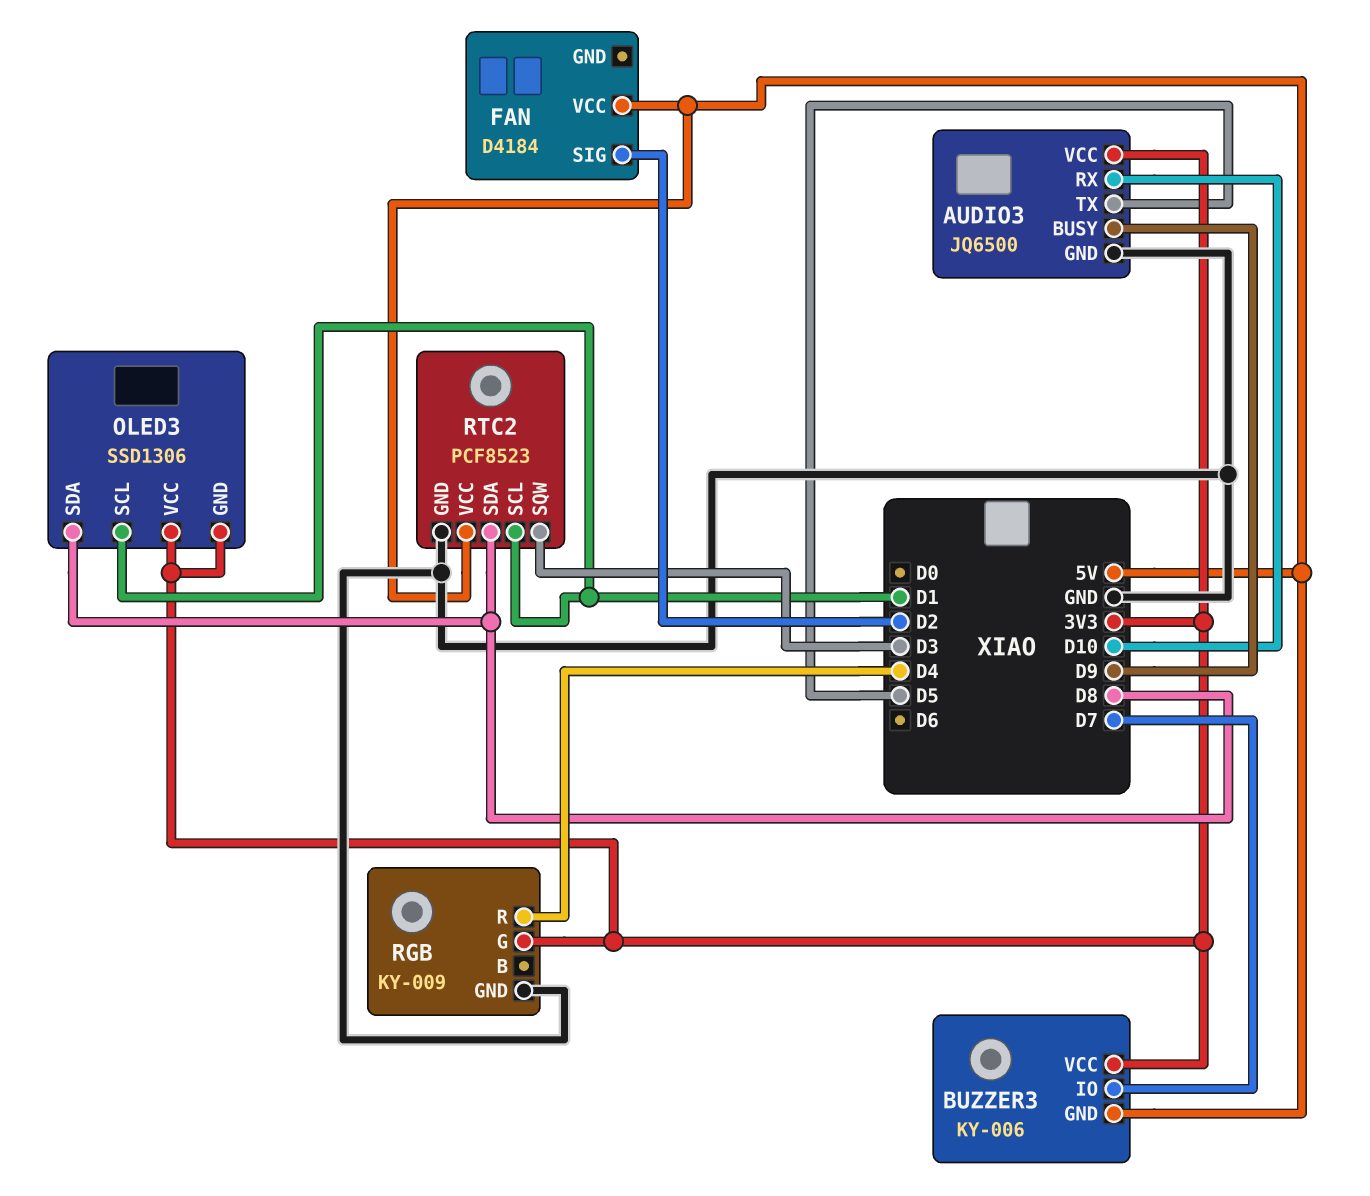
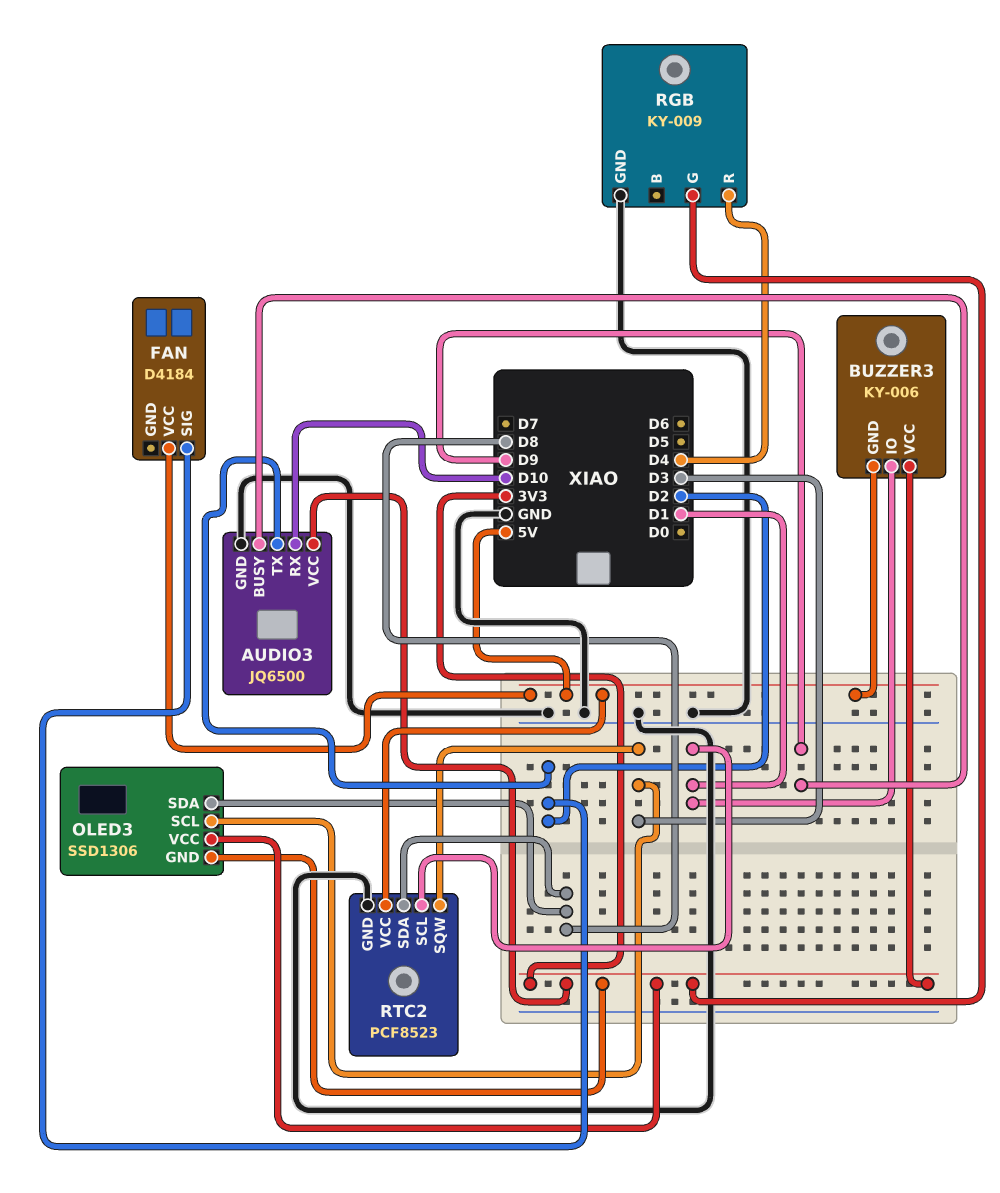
AUDIO3 pin TX: D5 -> D2
BUZZER3 pin IO: D7 -> D1
OLED3 pin SCL: D1 -> D3

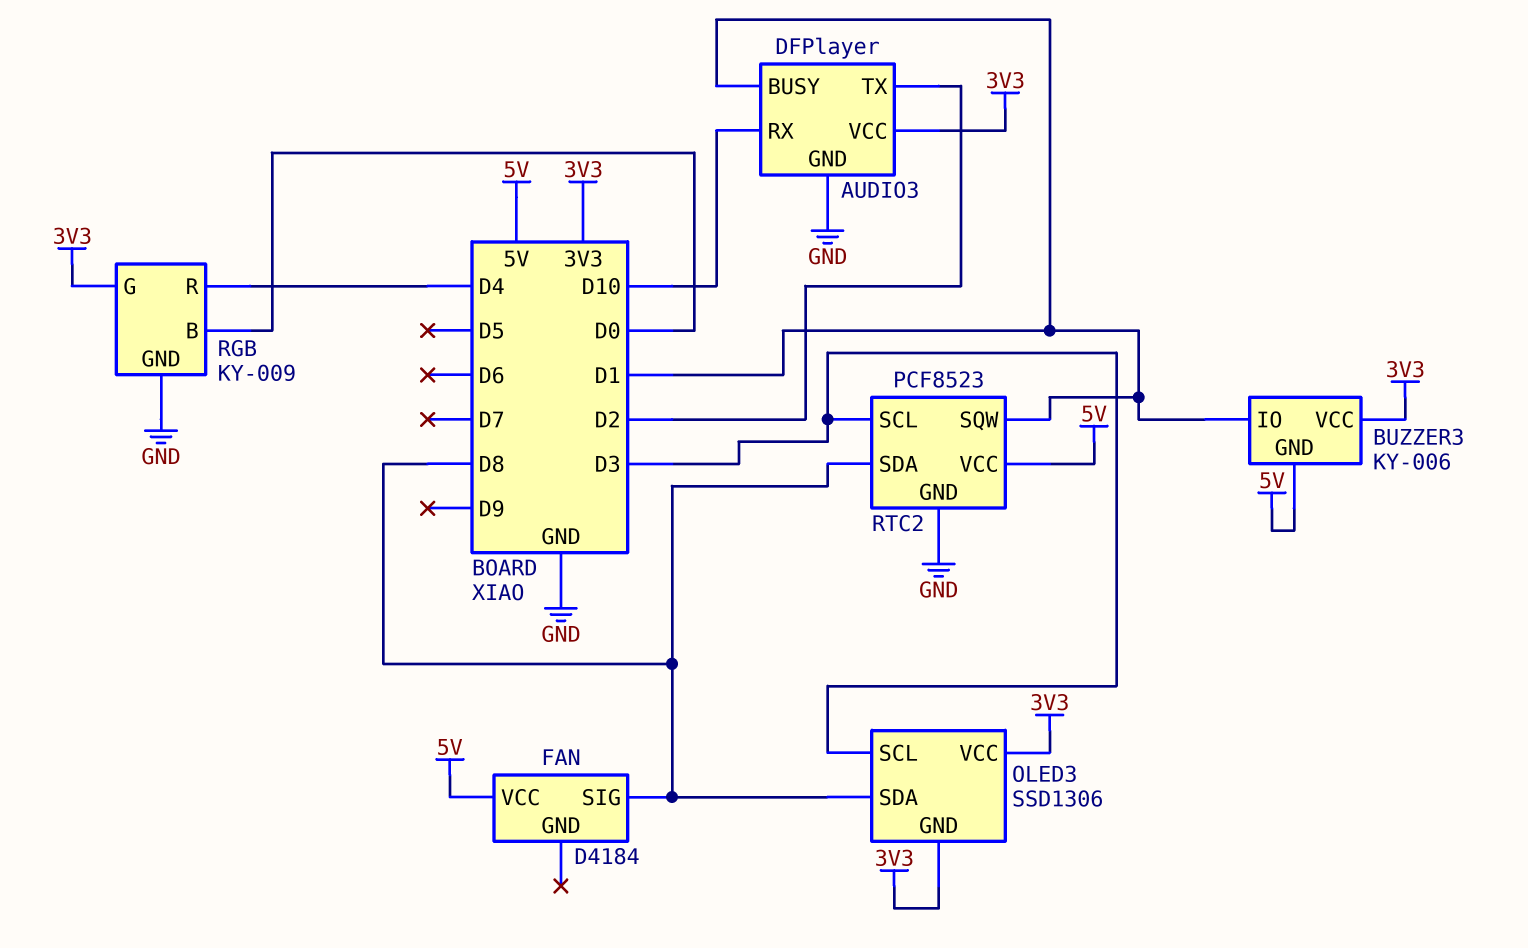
AUDIO3: JQ6500 -> DFPlayer
AUDIO3 pin BUSY: D9 -> D1
FAN pin SIG: D2 -> D8
RGB pin B: none -> D0
RTC2 pin SCL: D1 -> D3
RTC2 pin SQW: D3 -> D1

